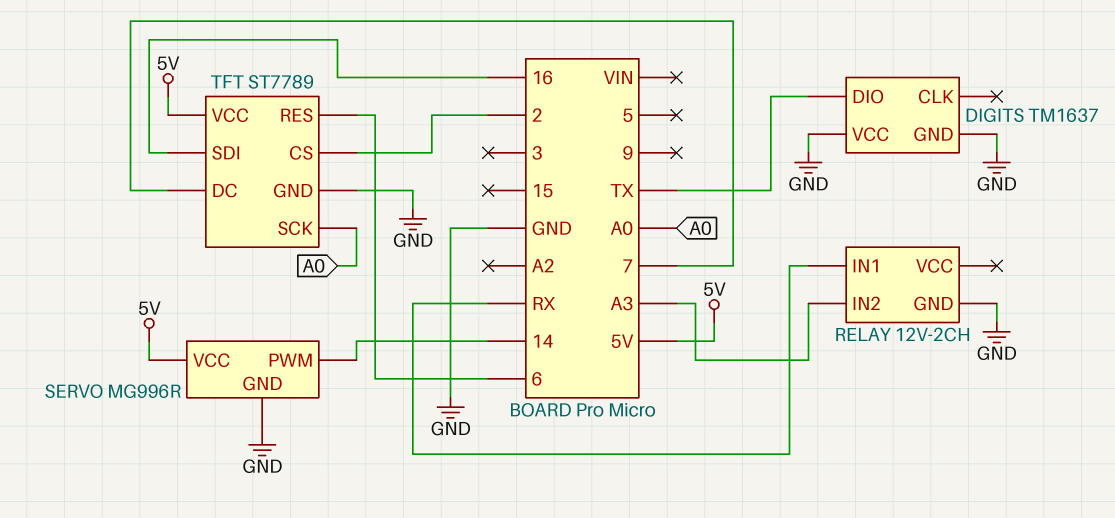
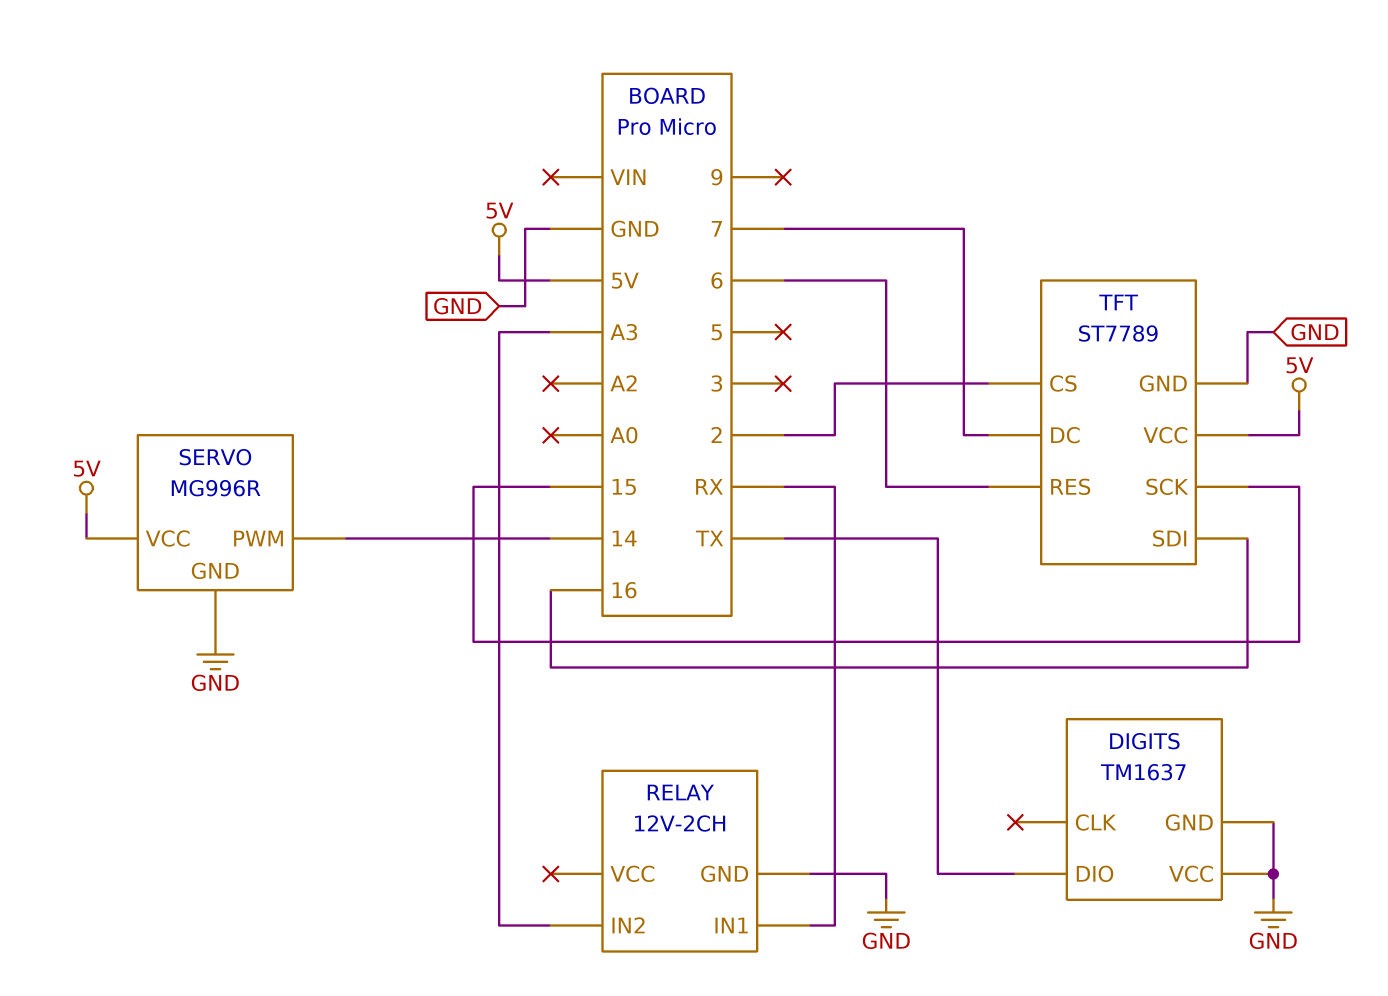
TFT pin SCK: A0 -> 15

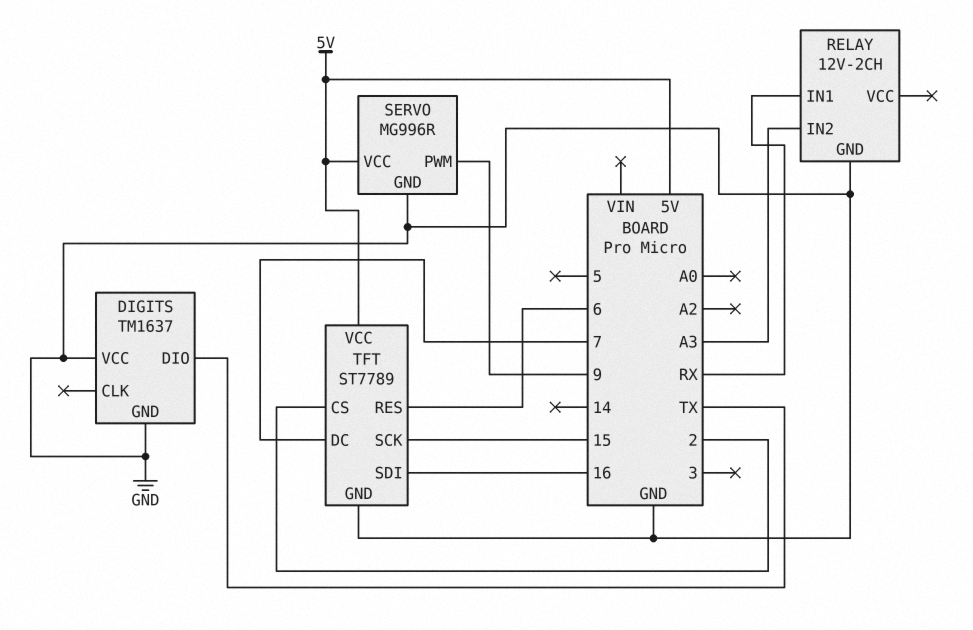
SERVO pin PWM: 14 -> 9

